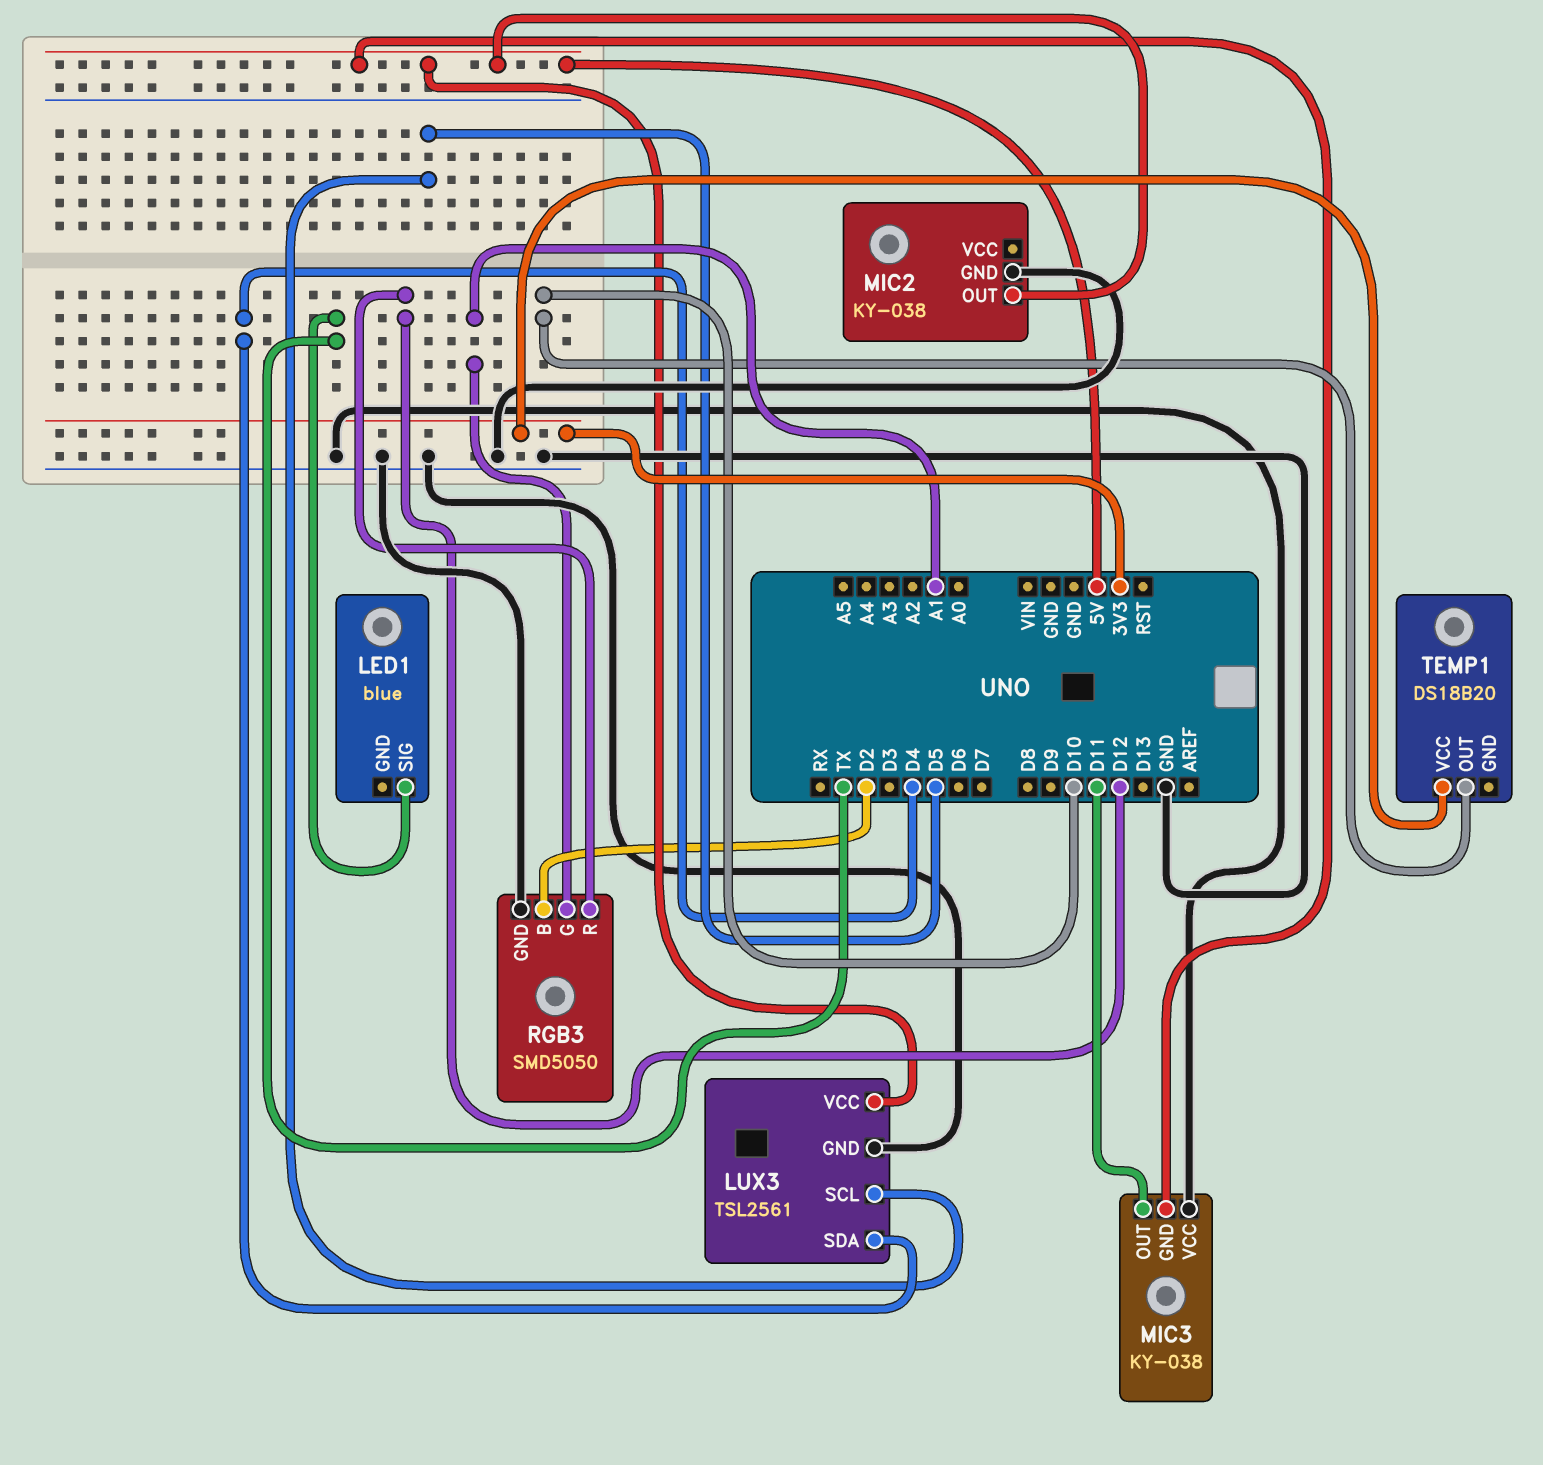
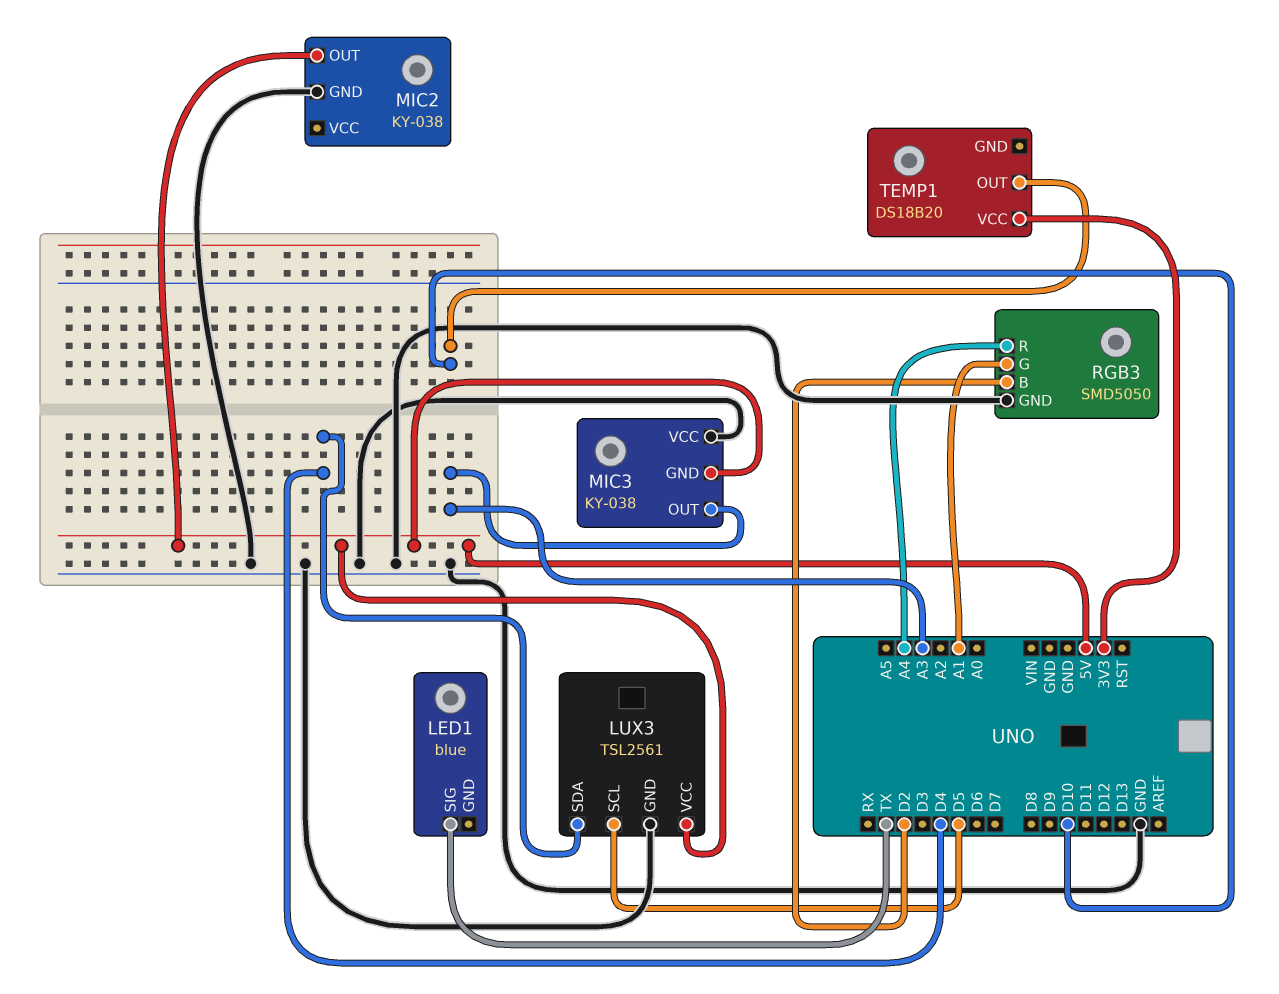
MIC3 pin OUT: D11 -> A3
RGB3 pin R: D12 -> A4

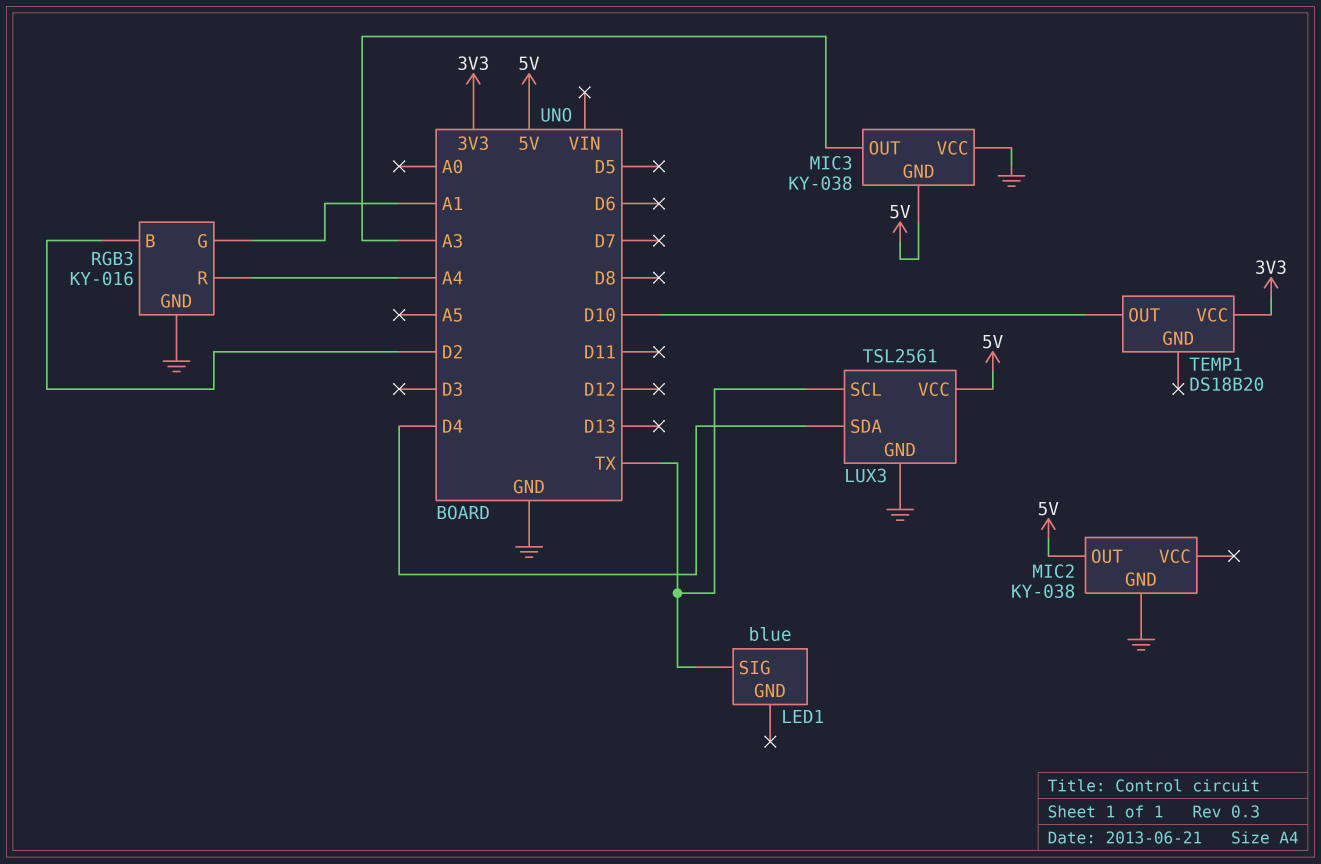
LUX3 pin SCL: D5 -> TX
RGB3: SMD5050 -> KY-016

